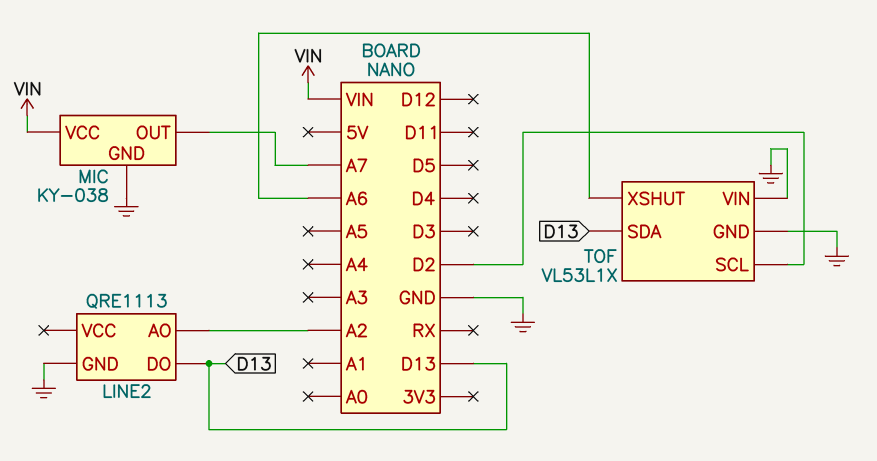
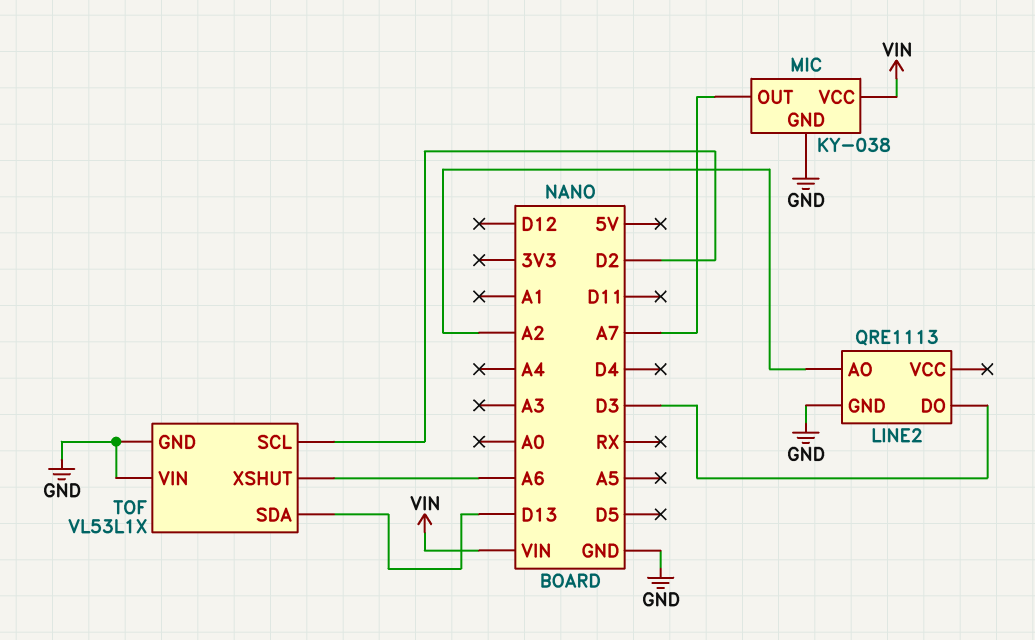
LINE2 pin DO: D13 -> D3

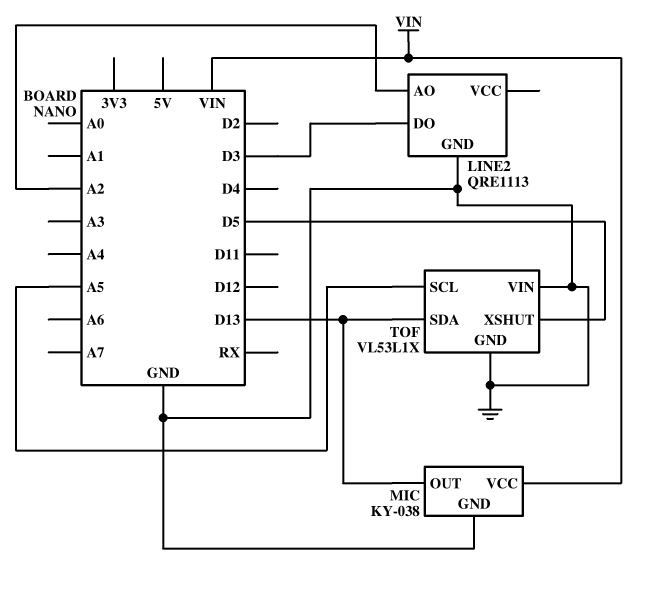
MIC pin OUT: A7 -> D13
TOF pin SCL: D2 -> A5
TOF pin XSHUT: A6 -> D5

